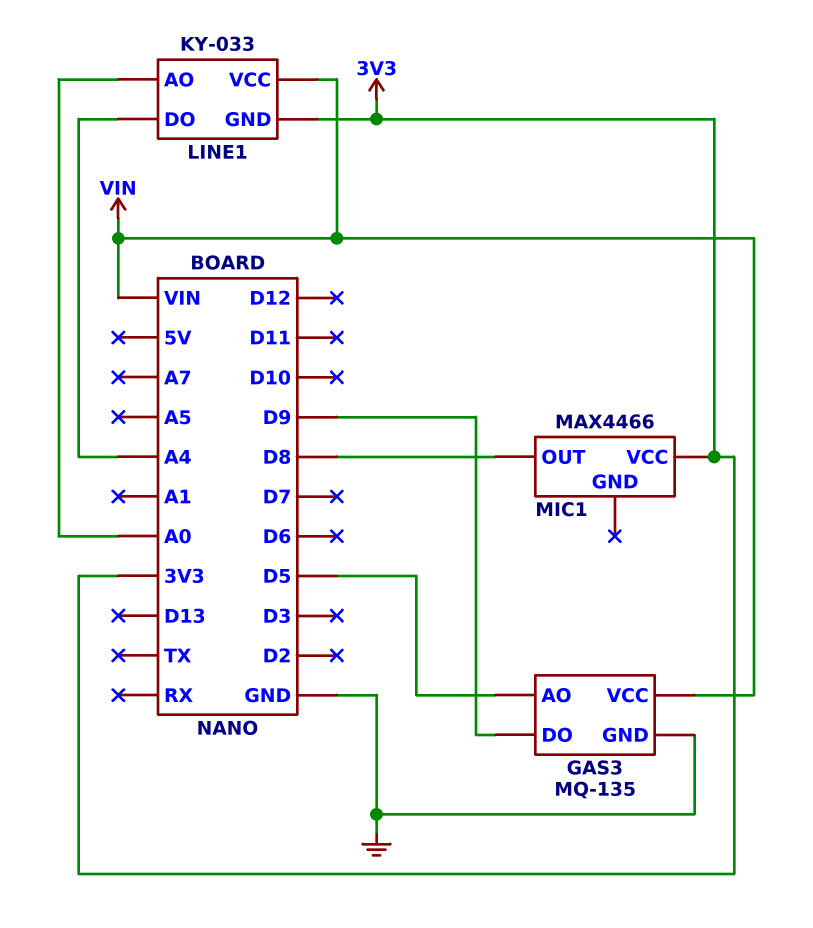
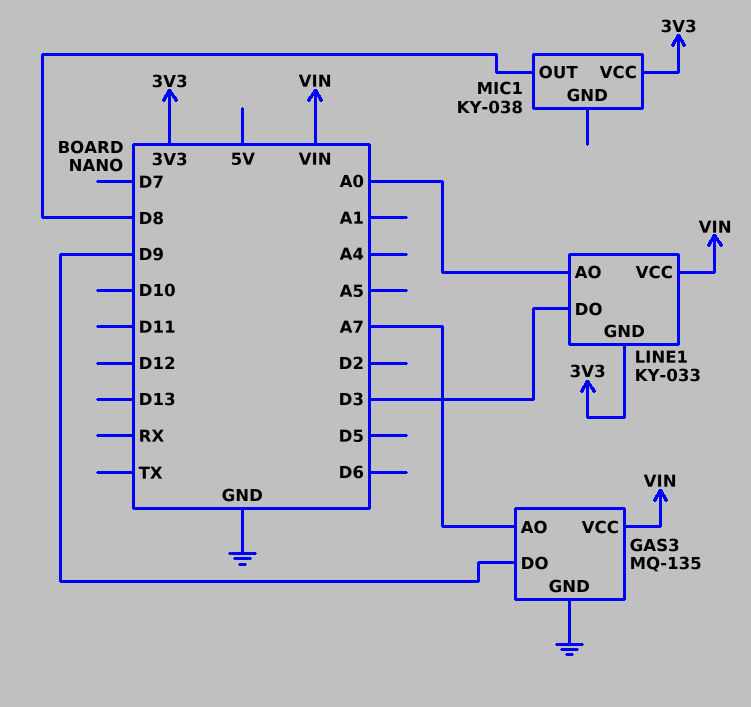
GAS3 pin AO: D5 -> A7
LINE1 pin DO: A4 -> D3
MIC1: MAX4466 -> KY-038

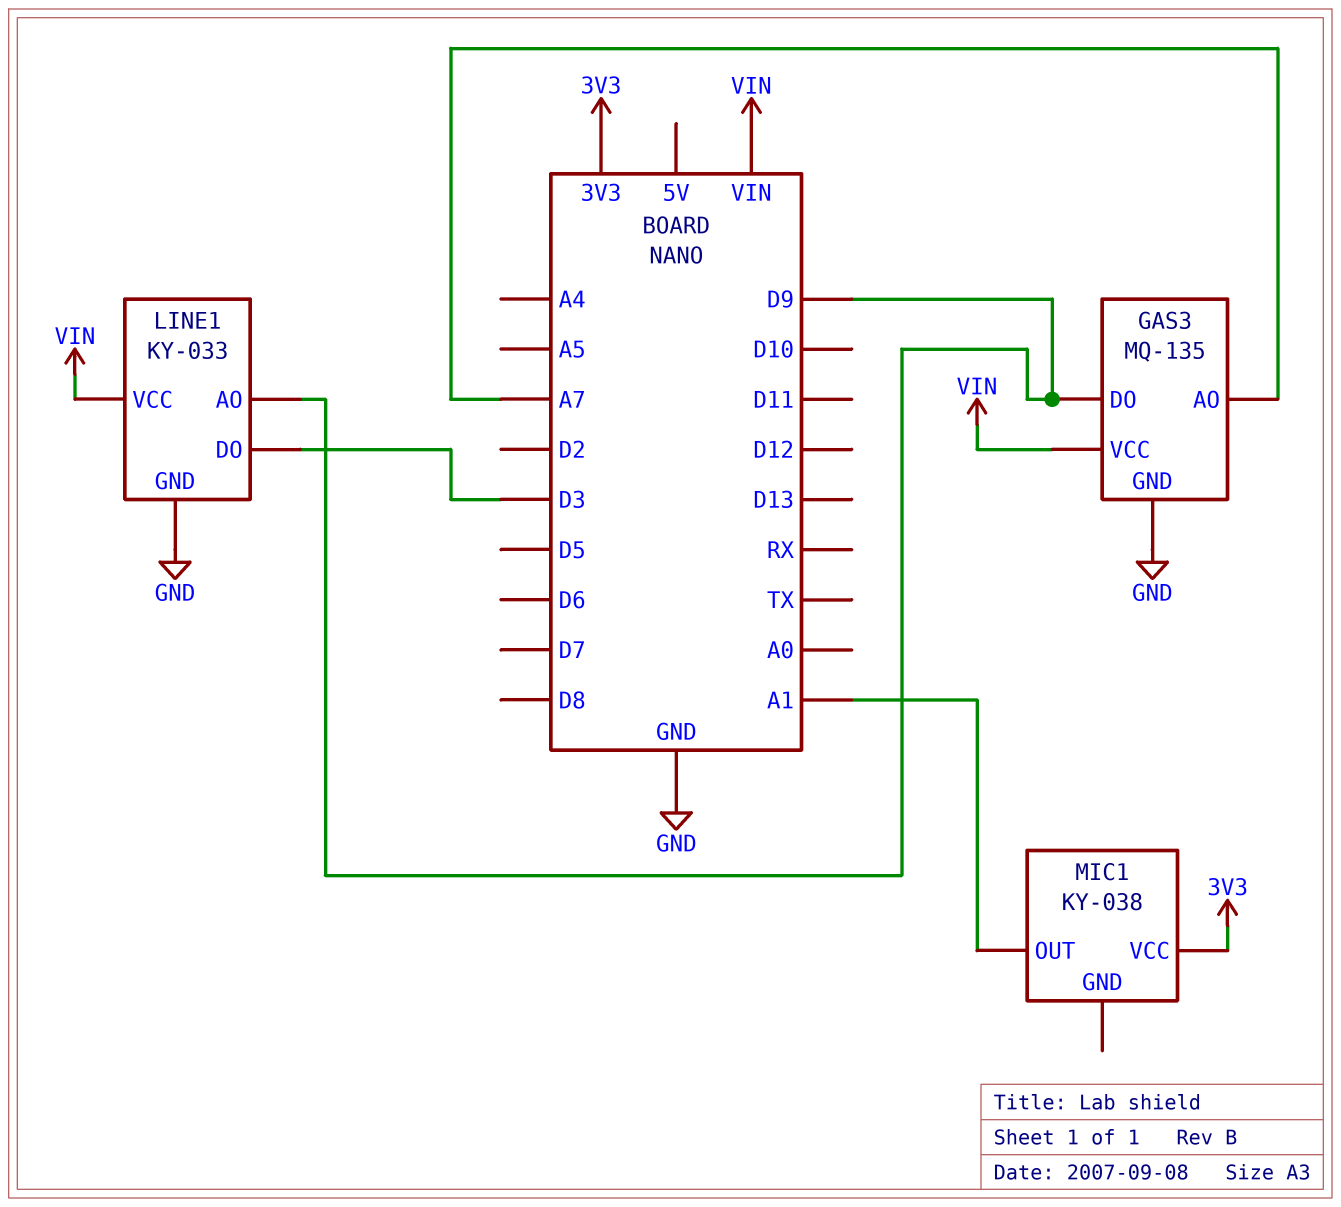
LINE1 pin AO: A0 -> D9
LINE1 pin GND: 3V3 -> GND
MIC1 pin OUT: D8 -> A1

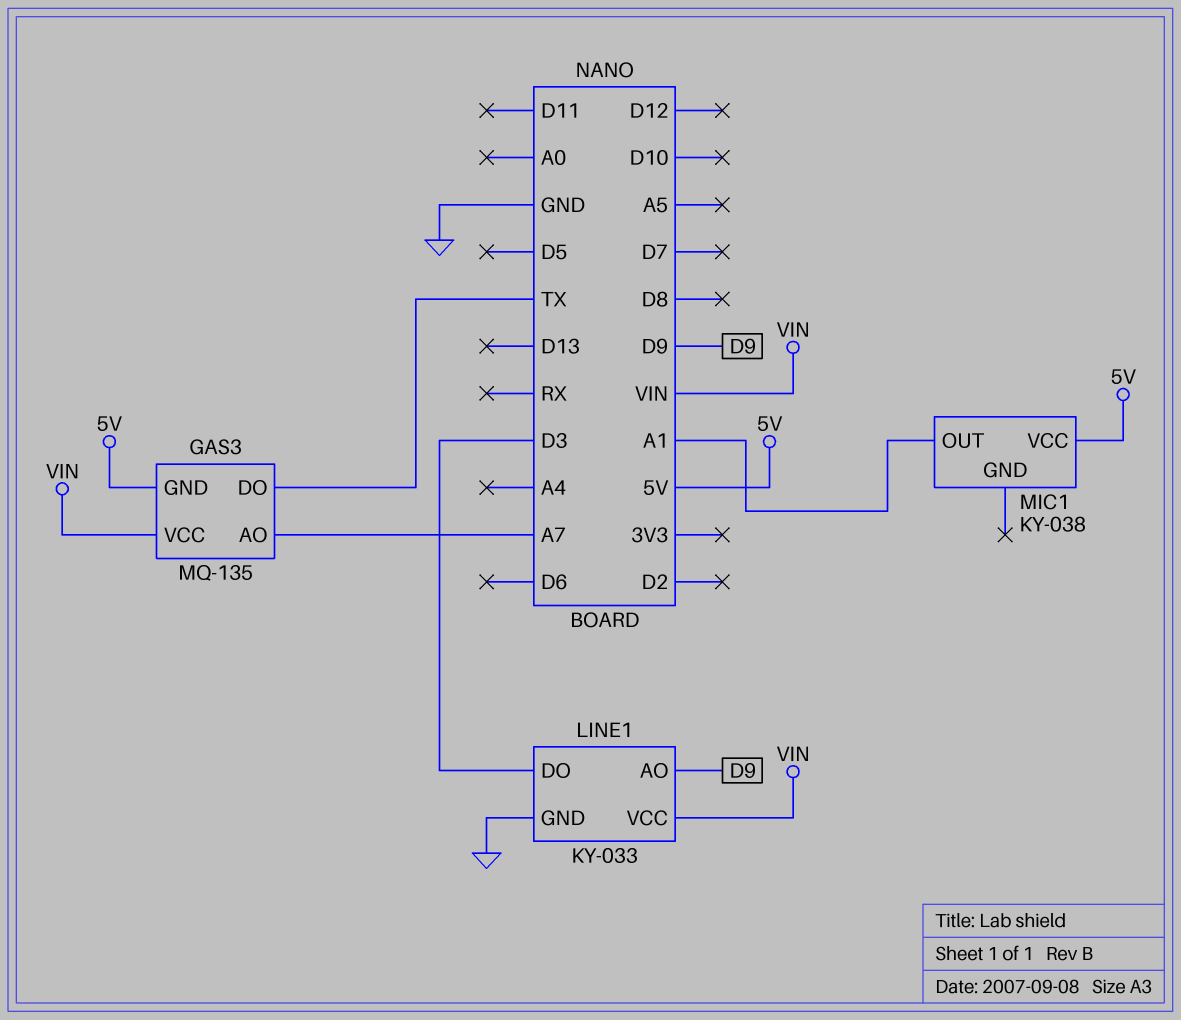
GAS3 pin DO: D9 -> TX
GAS3 pin GND: GND -> 5V
MIC1 pin VCC: 3V3 -> 5V

